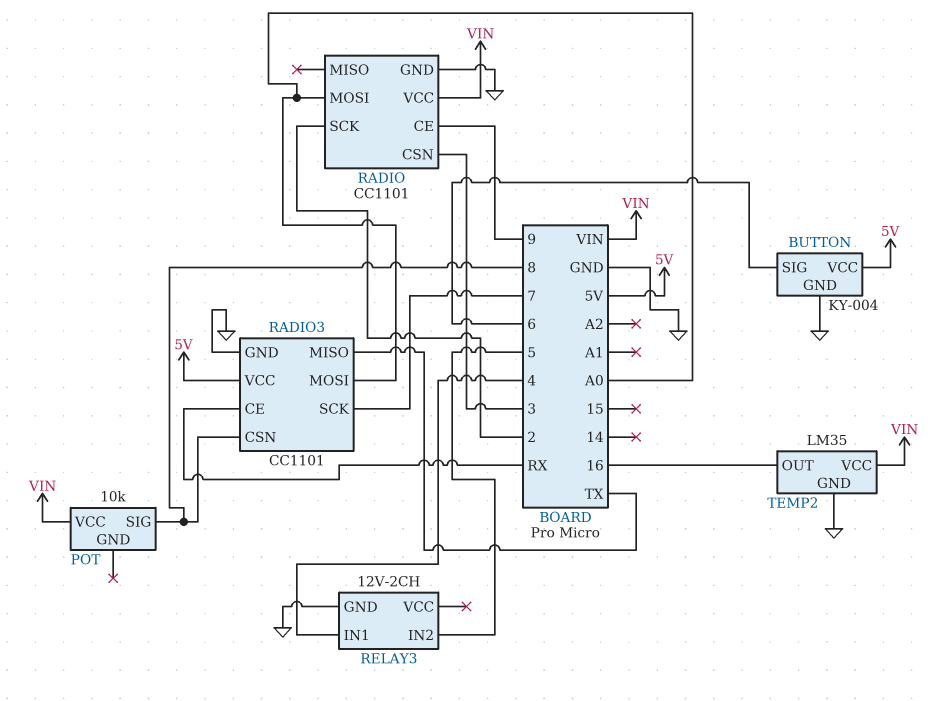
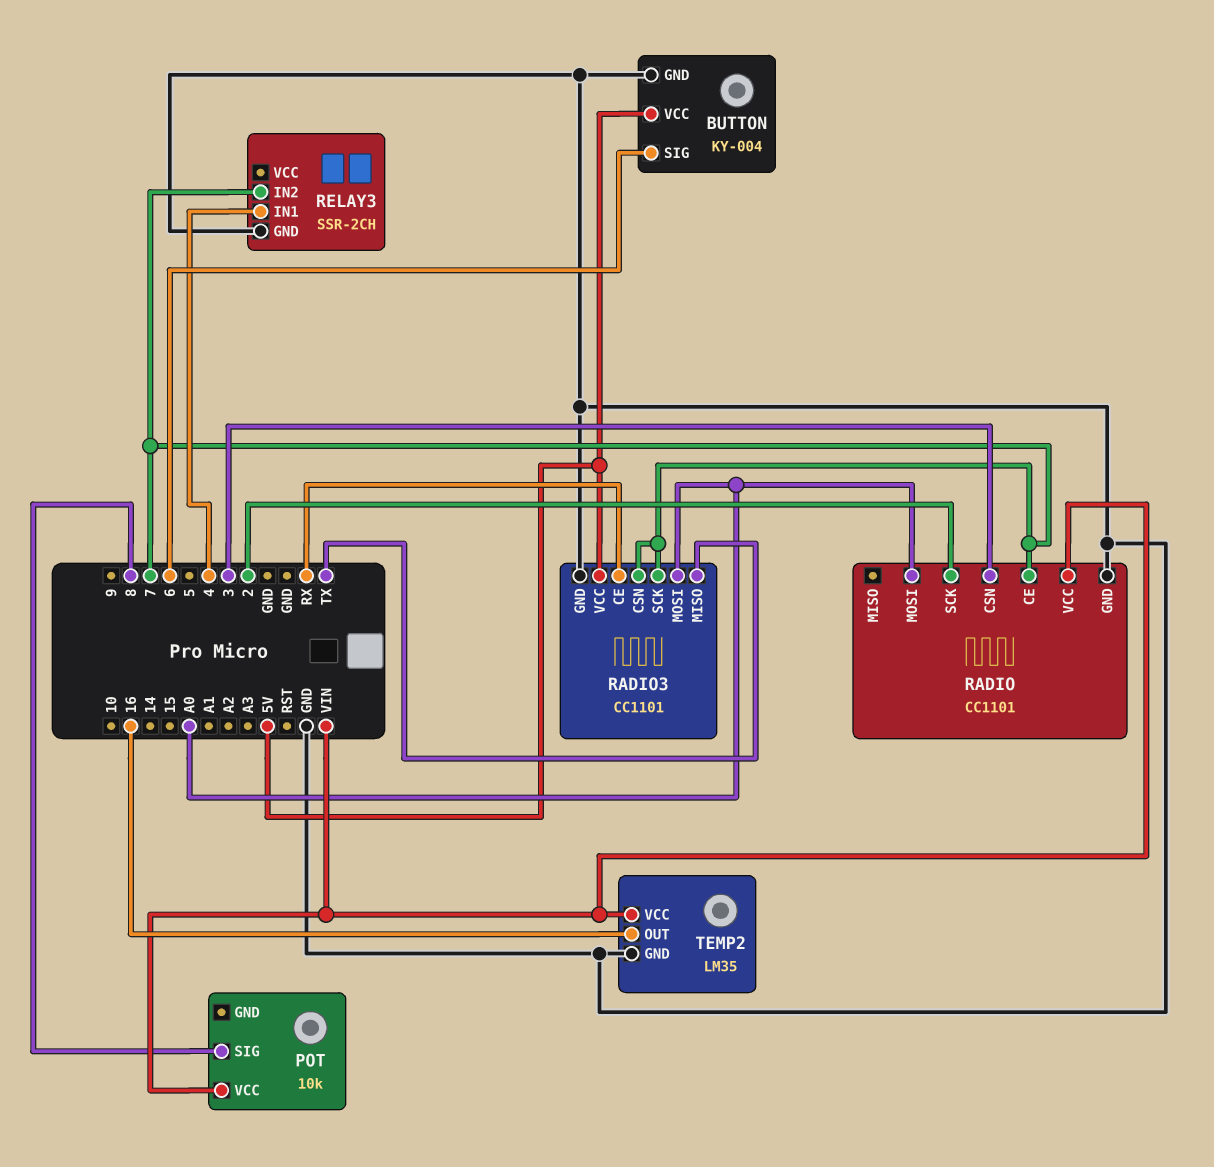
RADIO pin CE: 9 -> 7
RADIO3 pin CSN: 8 -> 7
RELAY3: 12V-2CH -> SSR-2CH
RELAY3 pin IN2: 5 -> 7

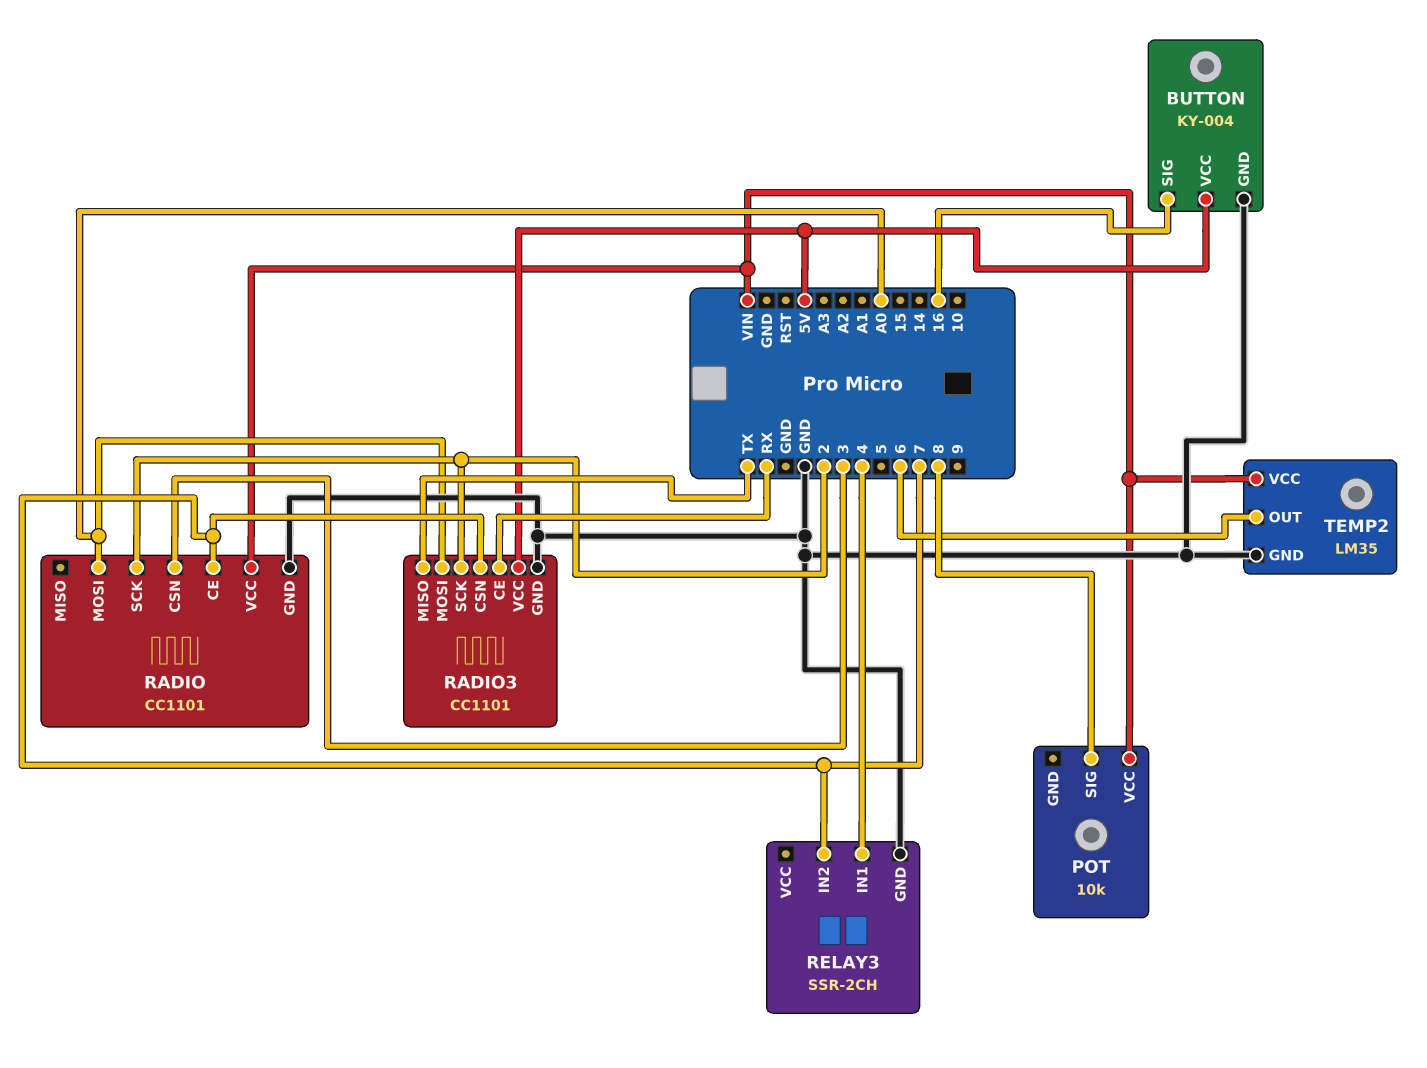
BUTTON pin SIG: 6 -> 16
RADIO3 pin SCK: 7 -> 2
TEMP2 pin OUT: 16 -> 6

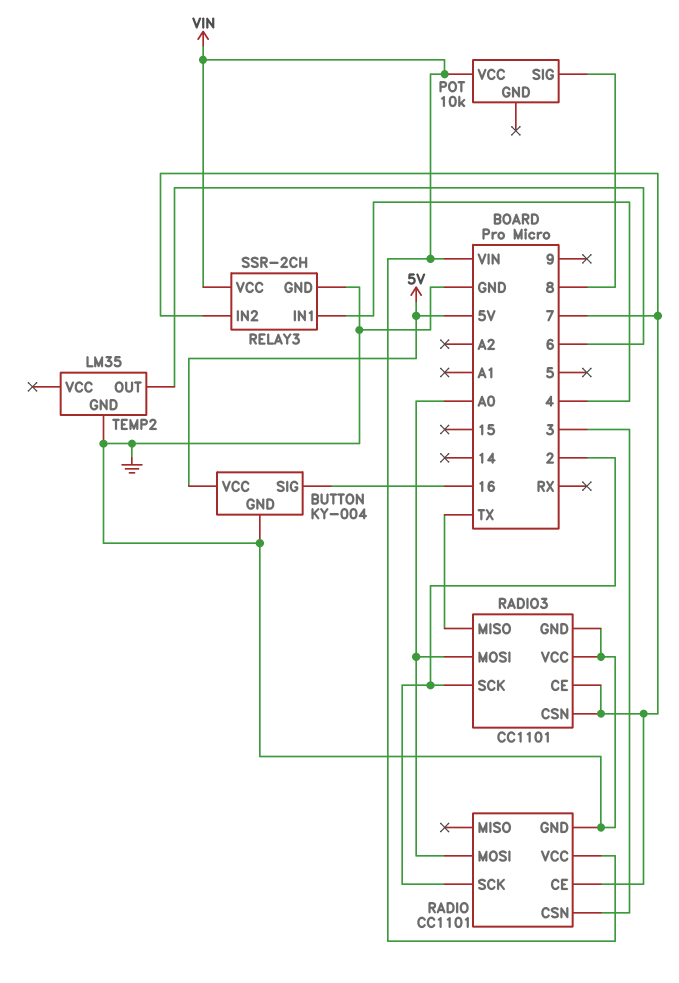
RADIO3 pin CE: RX -> 7
RADIO3 pin VCC: 5V -> GND
RELAY3 pin VCC: none -> VIN
TEMP2 pin VCC: VIN -> none

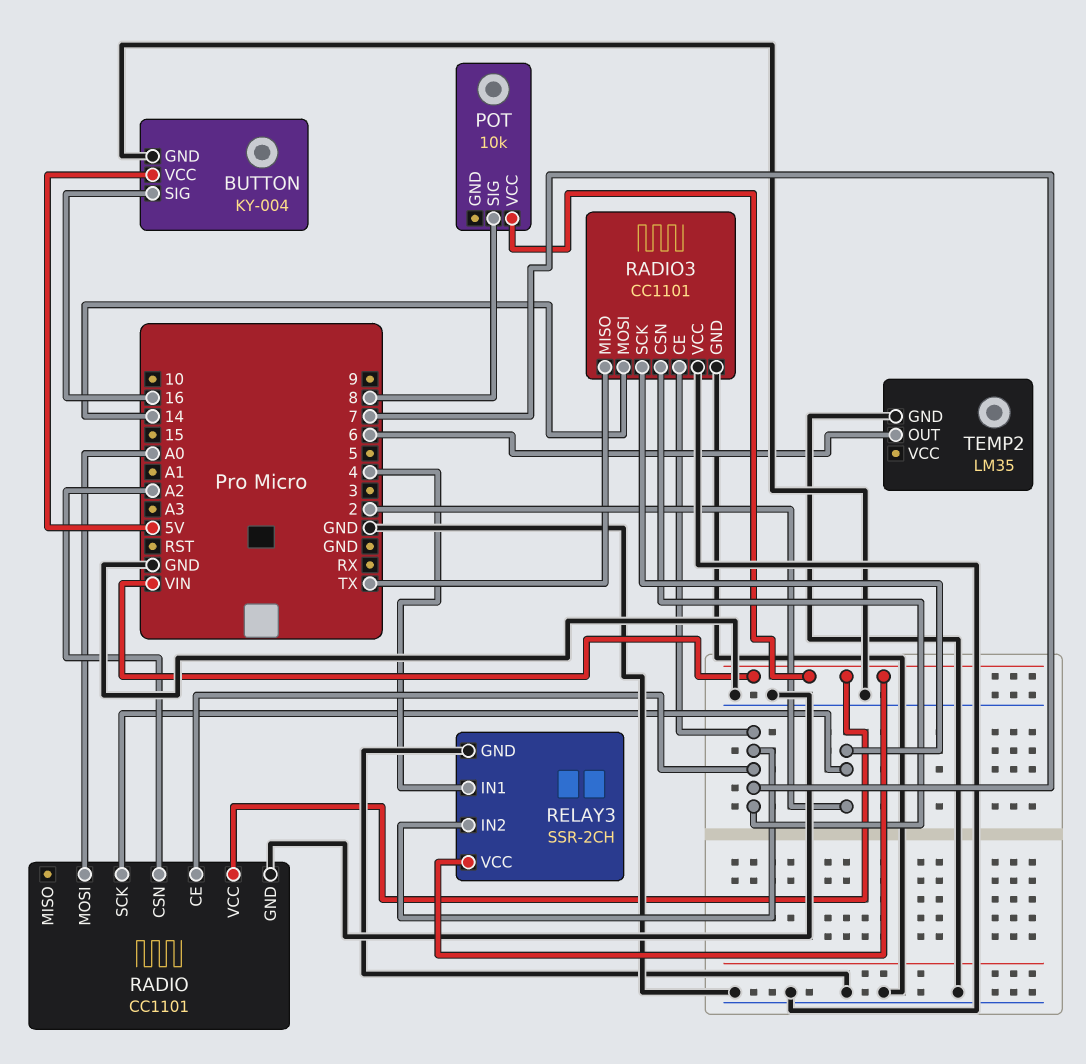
RADIO pin CSN: 3 -> A2
RADIO3 pin MOSI: A0 -> 14

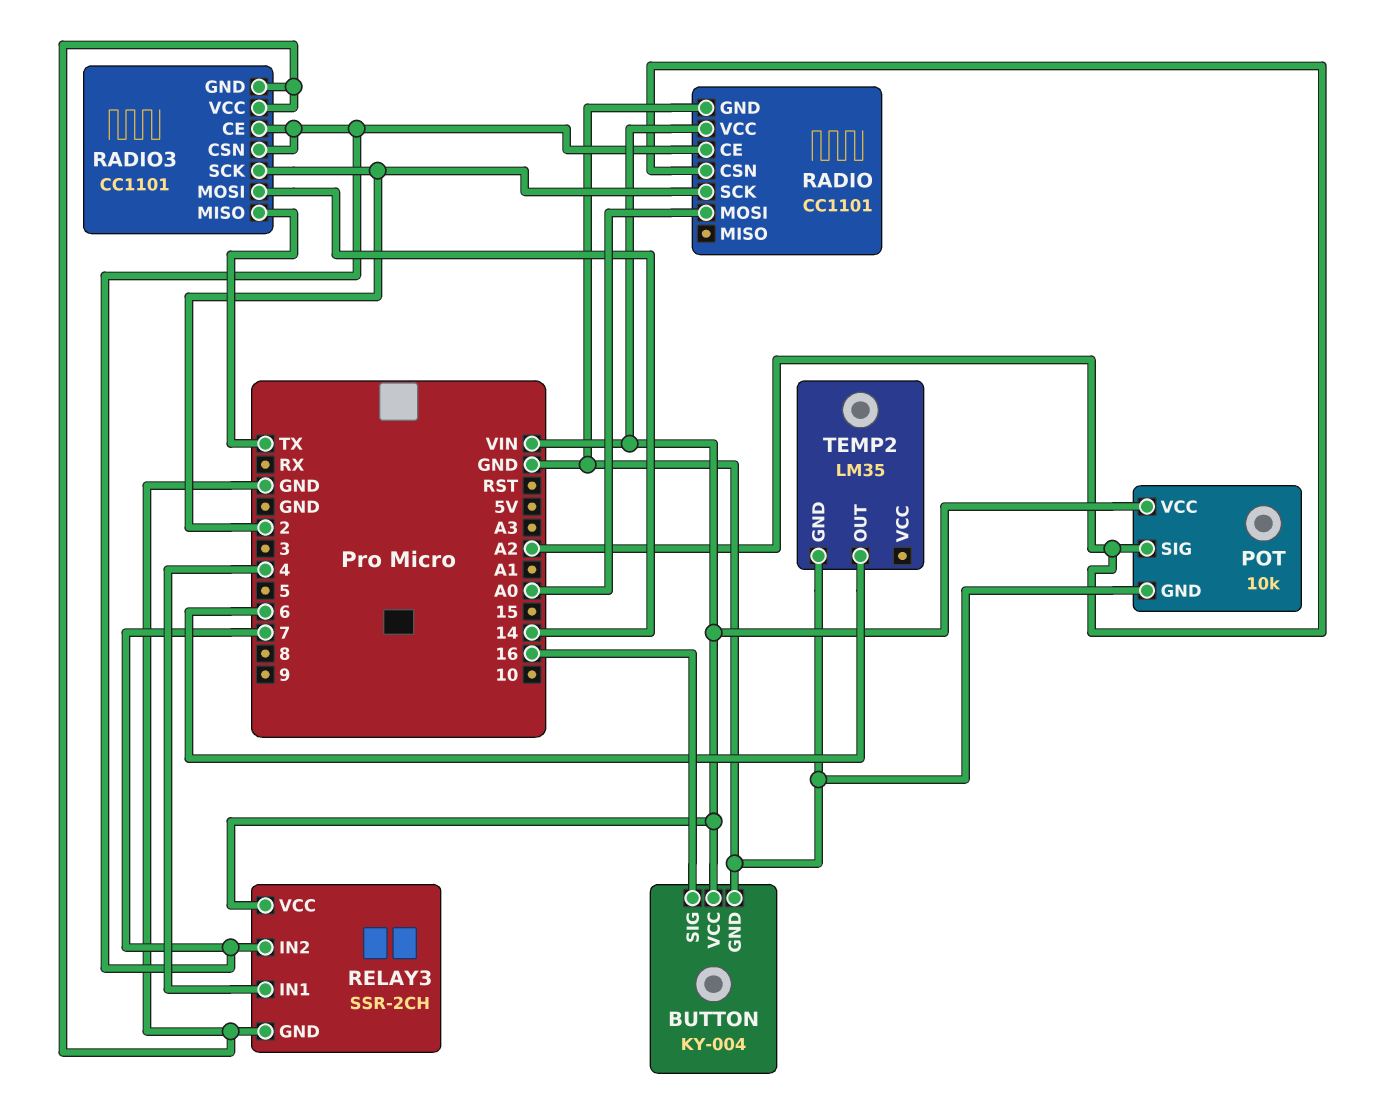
BUTTON pin VCC: 5V -> VIN
POT pin GND: none -> GND
POT pin SIG: 8 -> A2

